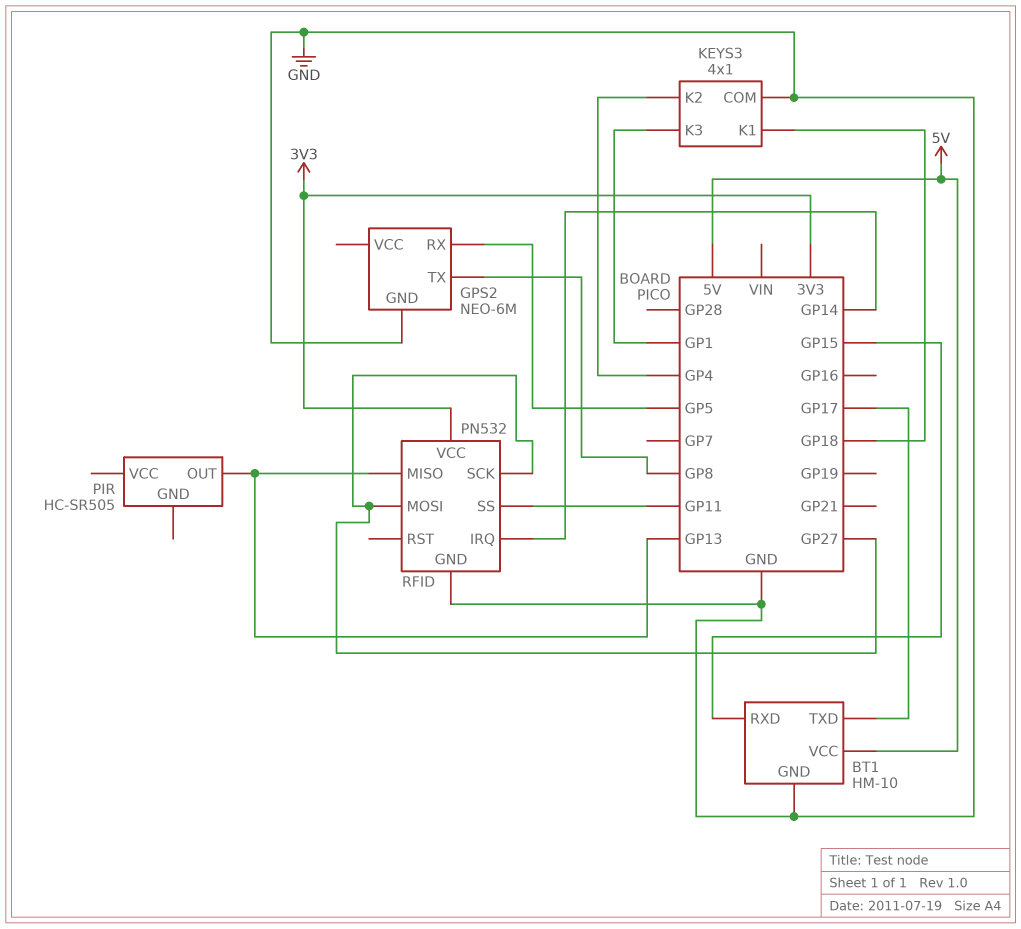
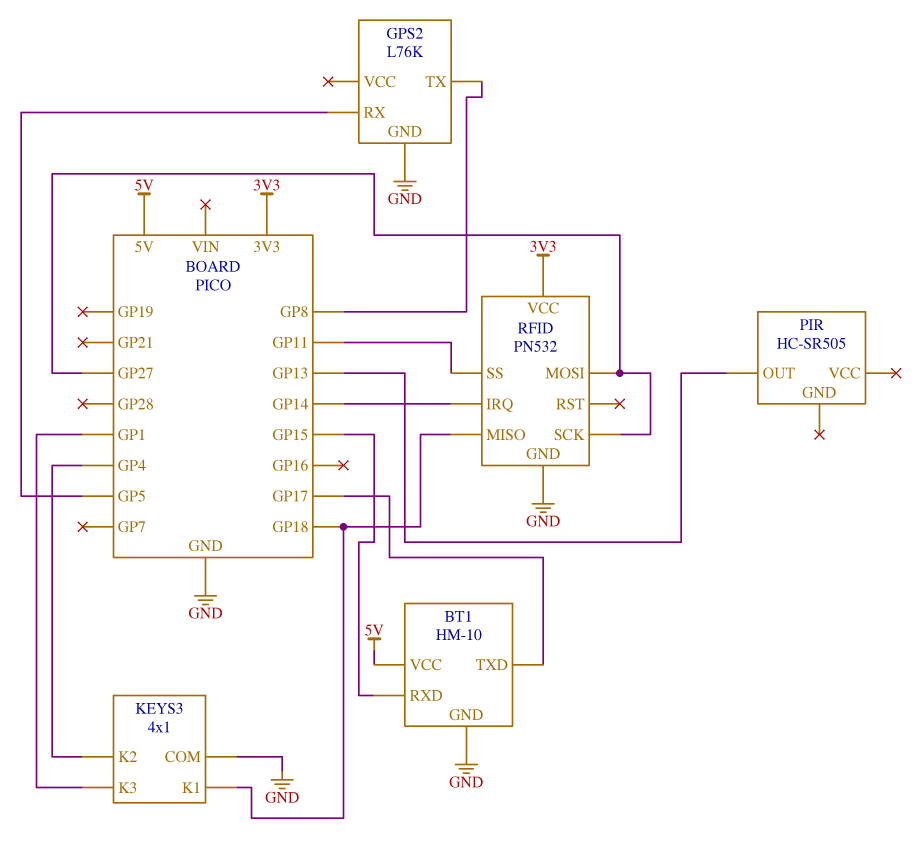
GPS2: NEO-6M -> L76K
RFID pin MISO: GP13 -> GP18

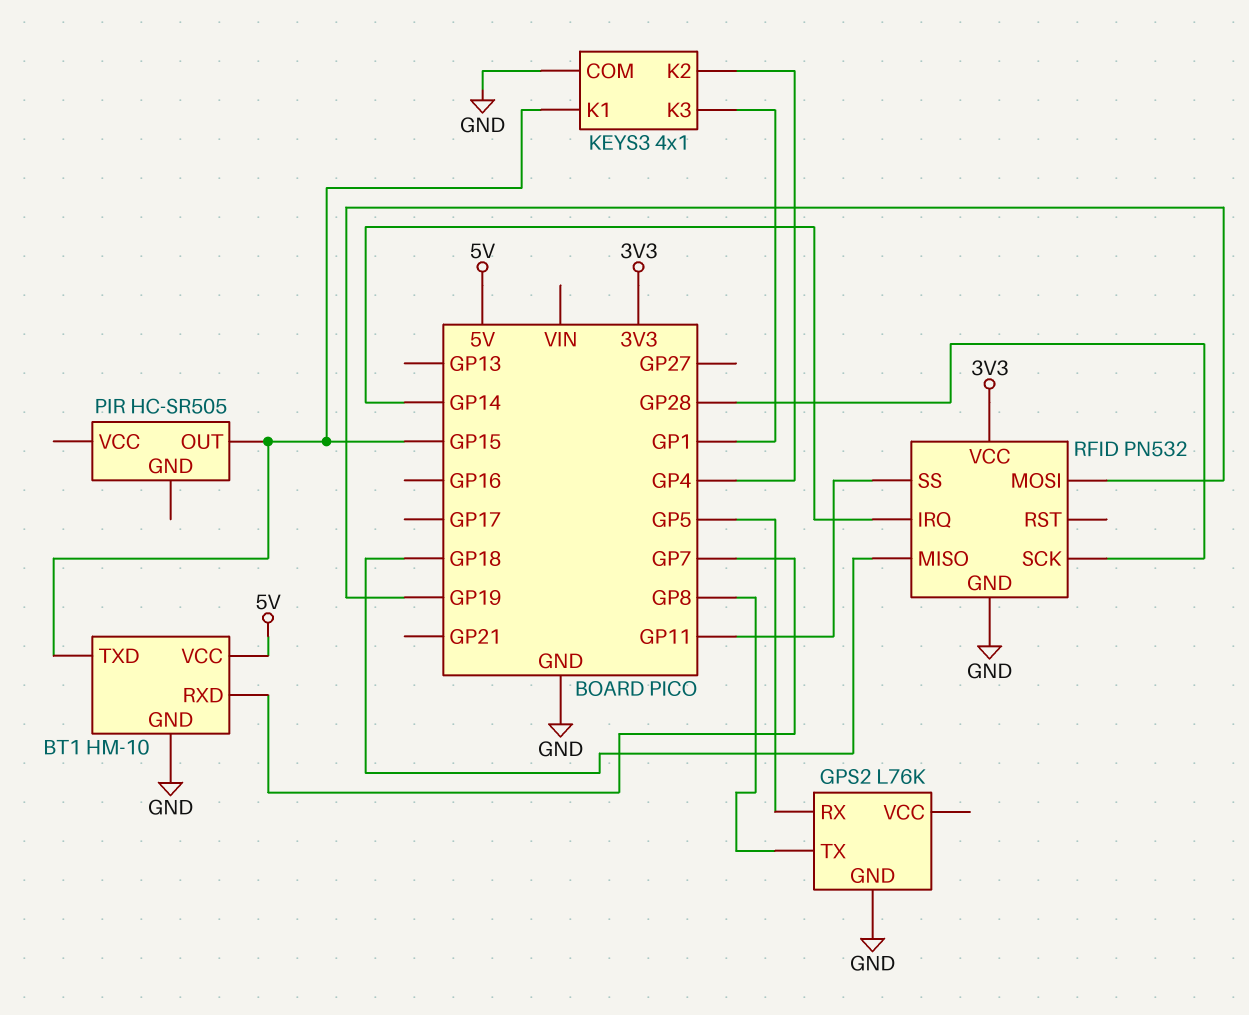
BT1 pin RXD: GP15 -> GP7
BT1 pin TXD: GP17 -> GP15
KEYS3 pin K1: GP18 -> GP15
PIR pin OUT: GP13 -> GP15
RFID pin MOSI: GP27 -> GP19
RFID pin SCK: GP27 -> GP28

